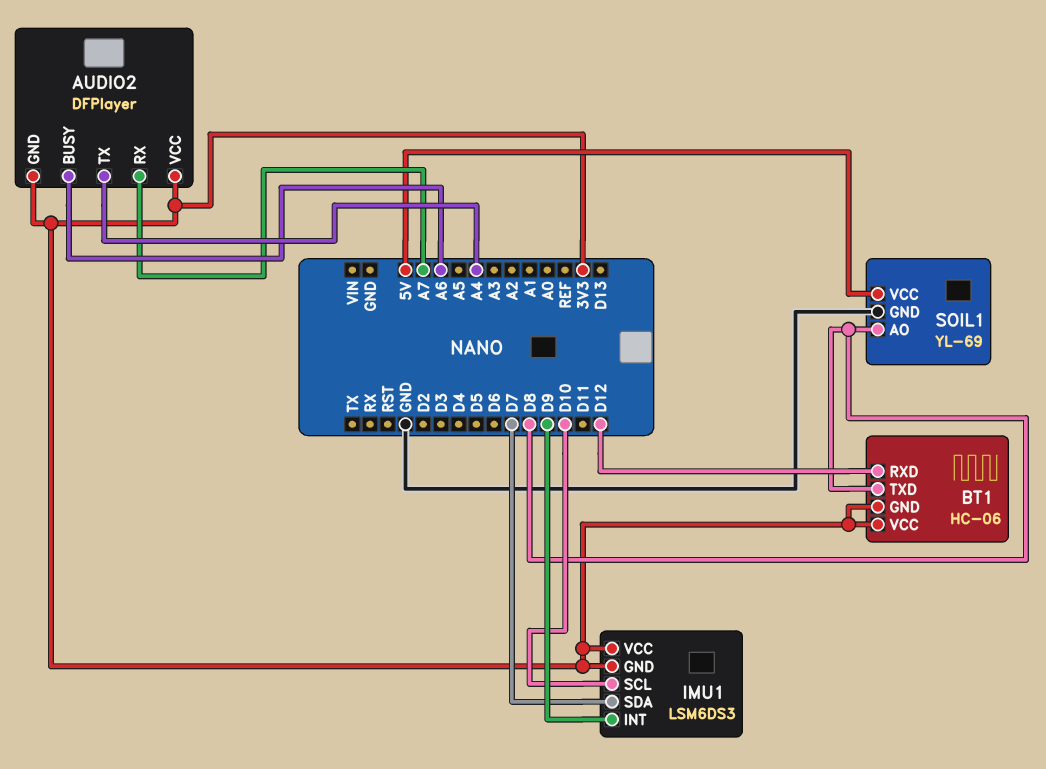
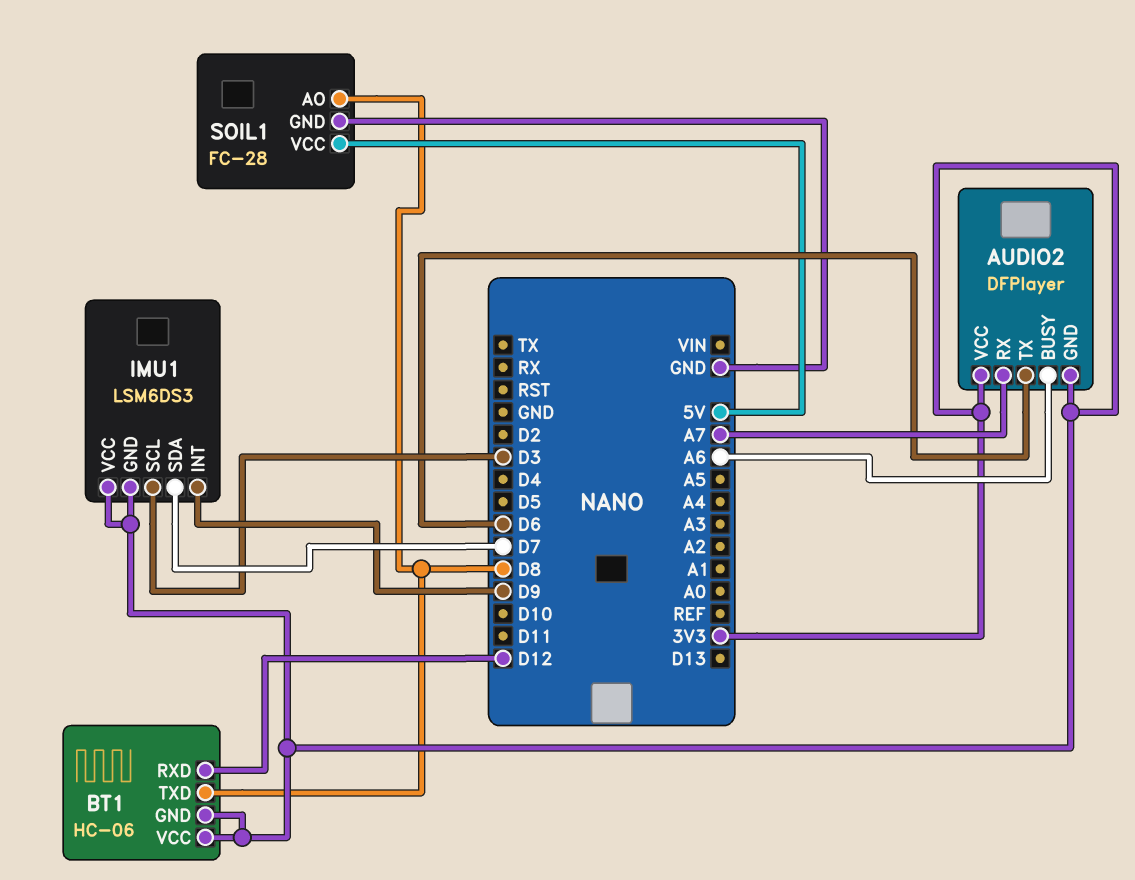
AUDIO2 pin TX: A4 -> D6
IMU1 pin SCL: D10 -> D3
SOIL1: YL-69 -> FC-28

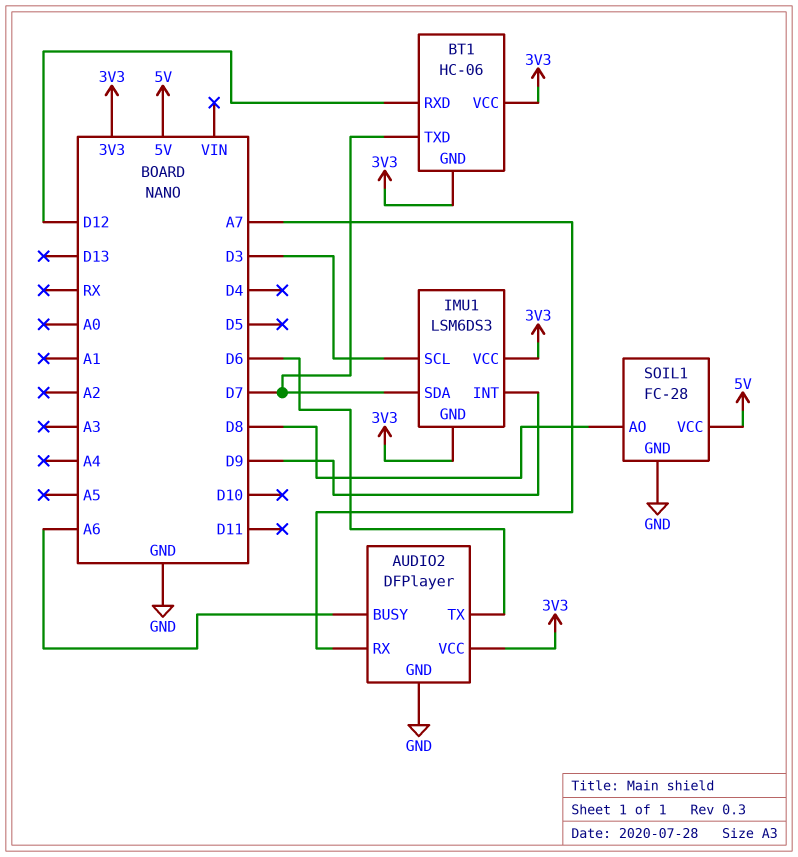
AUDIO2 pin GND: 3V3 -> GND
BT1 pin TXD: D8 -> D7

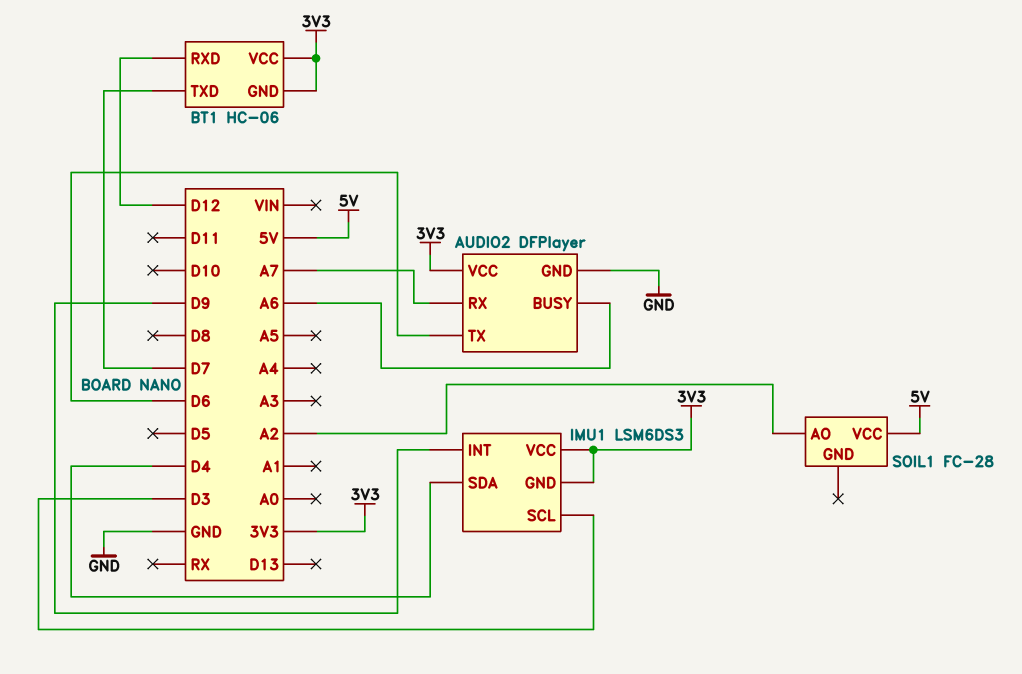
IMU1 pin SDA: D7 -> D4
SOIL1 pin AO: D8 -> A2
SOIL1 pin GND: GND -> none

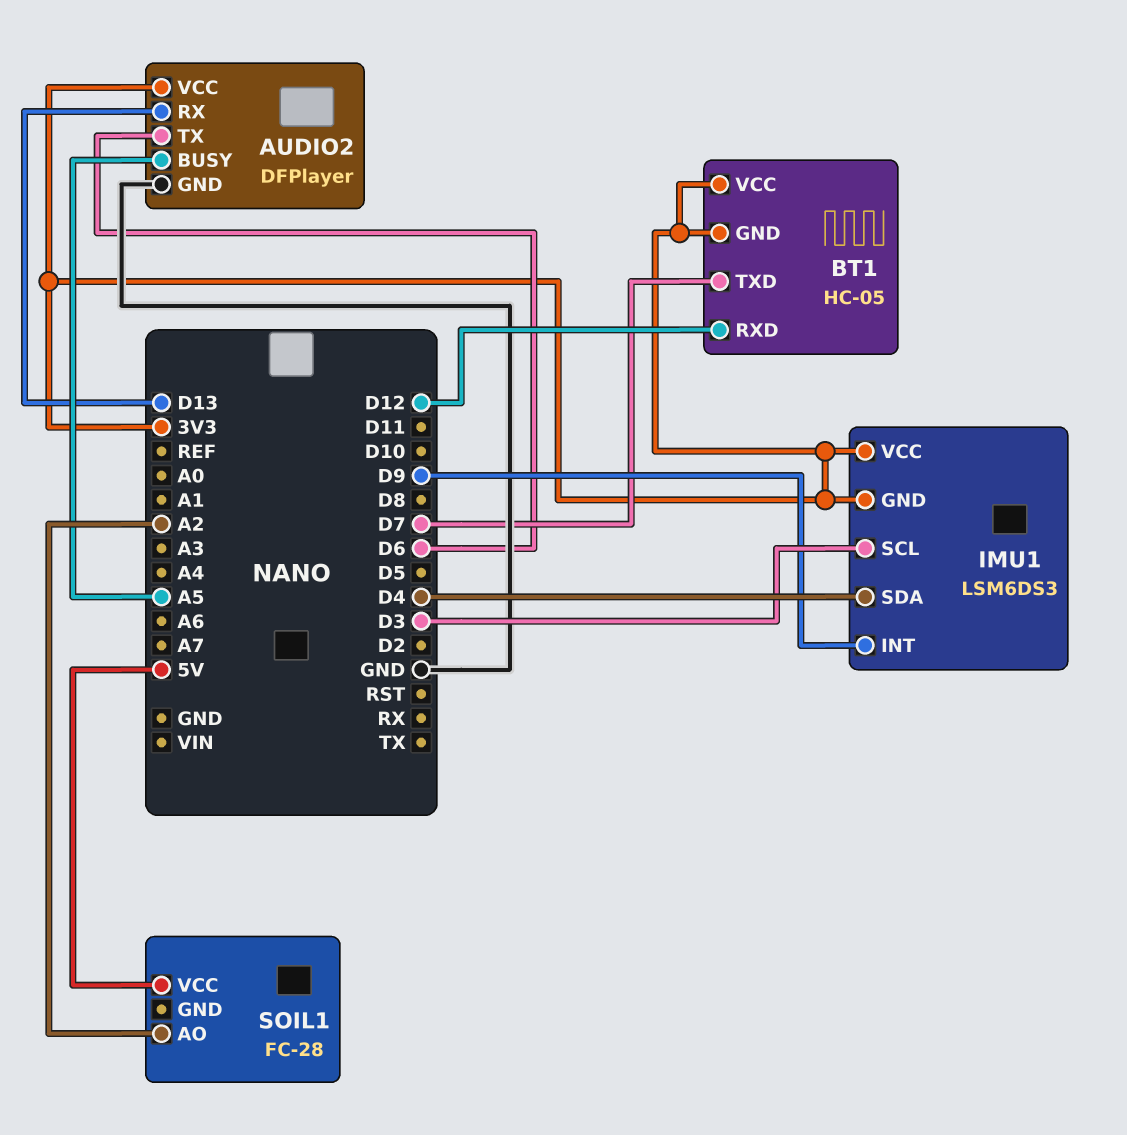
AUDIO2 pin BUSY: A6 -> A5
AUDIO2 pin RX: A7 -> D13
BT1: HC-06 -> HC-05

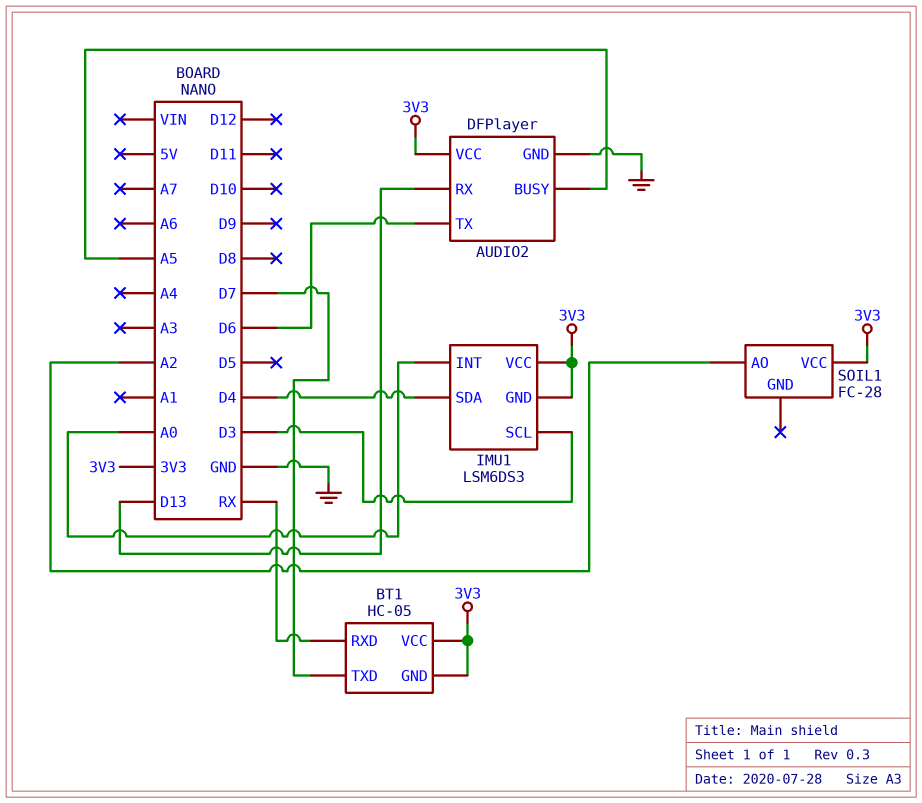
BT1 pin RXD: D12 -> RX
IMU1 pin INT: D9 -> A0
SOIL1 pin VCC: 5V -> 3V3

